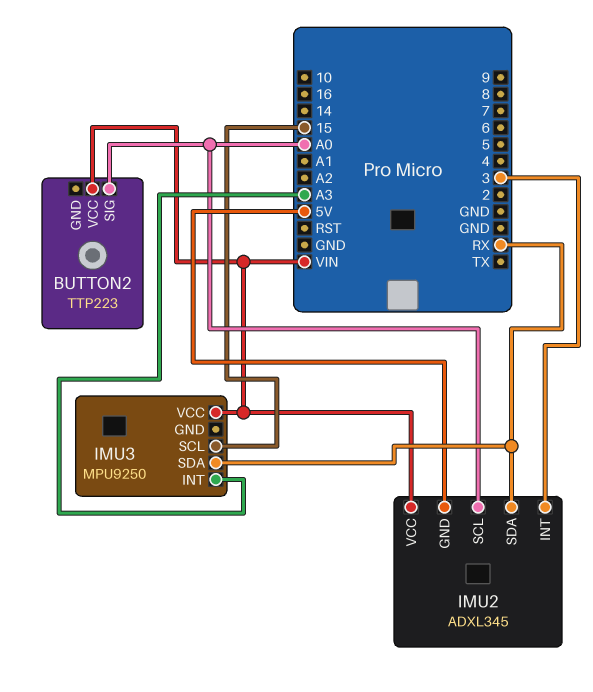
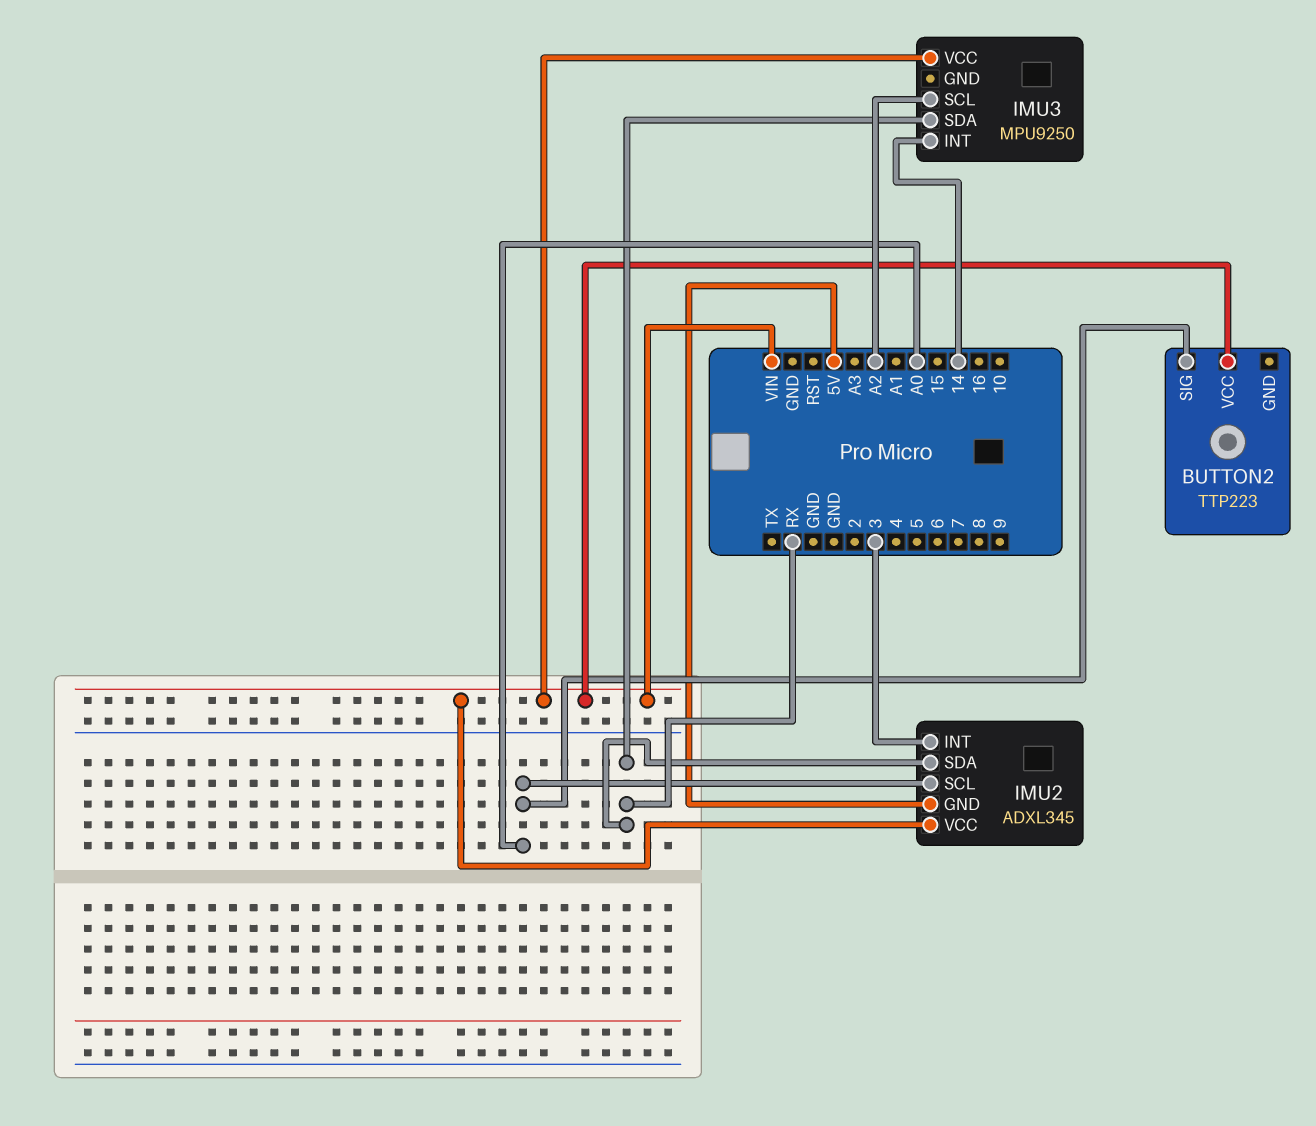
IMU3 pin INT: A3 -> 14
IMU3 pin SCL: 15 -> A2

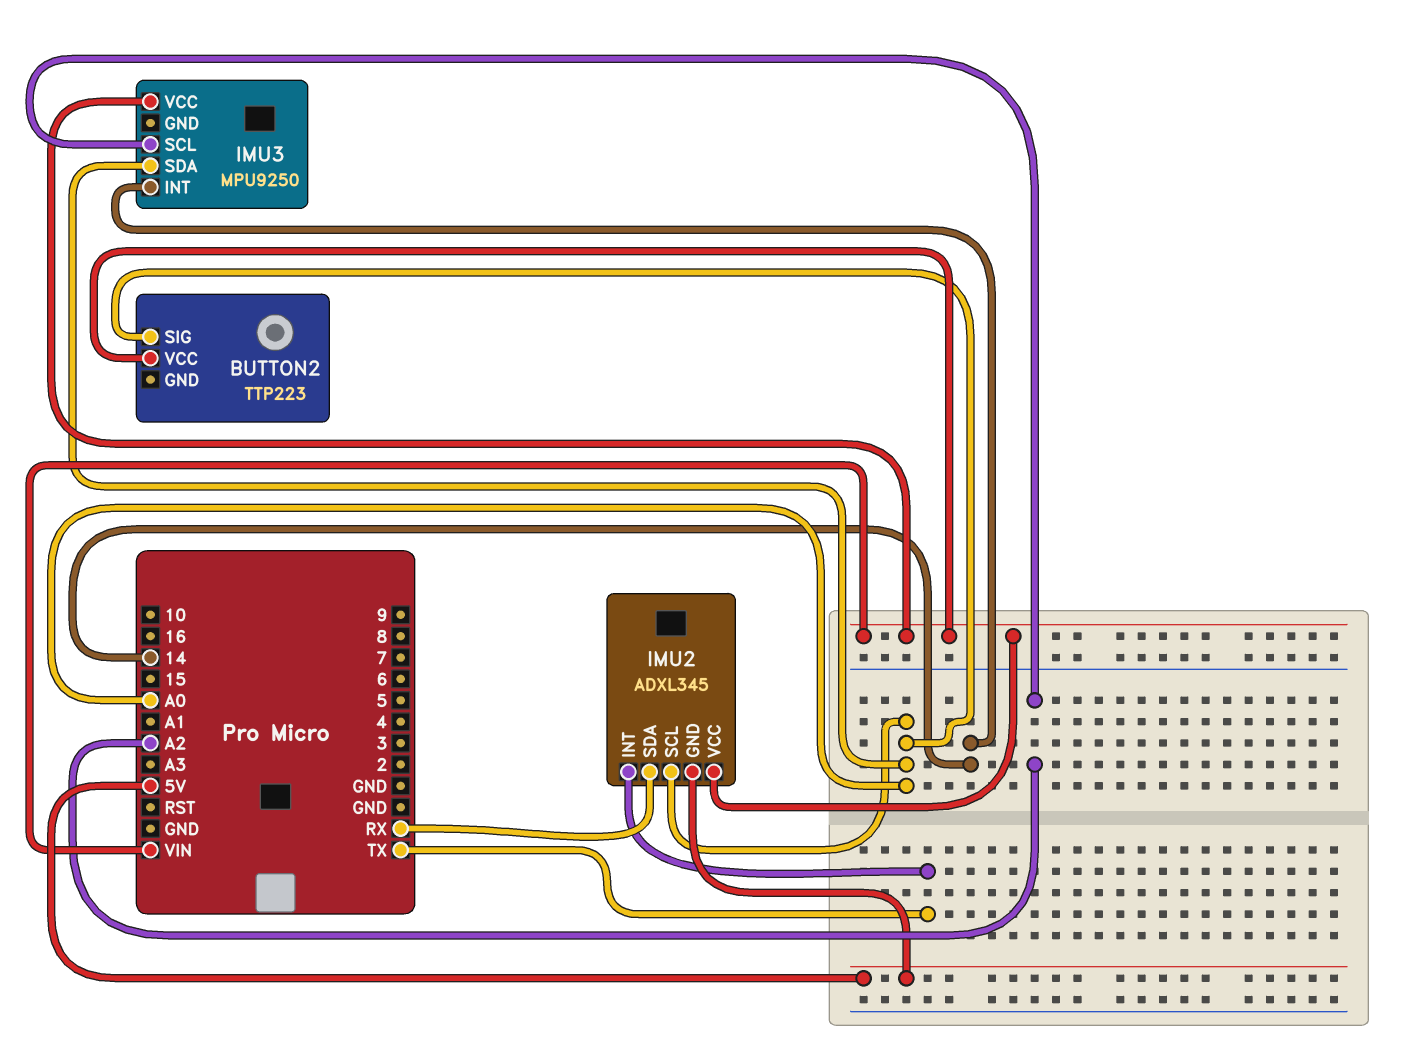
IMU2 pin INT: 3 -> TX
IMU3 pin SDA: RX -> A0

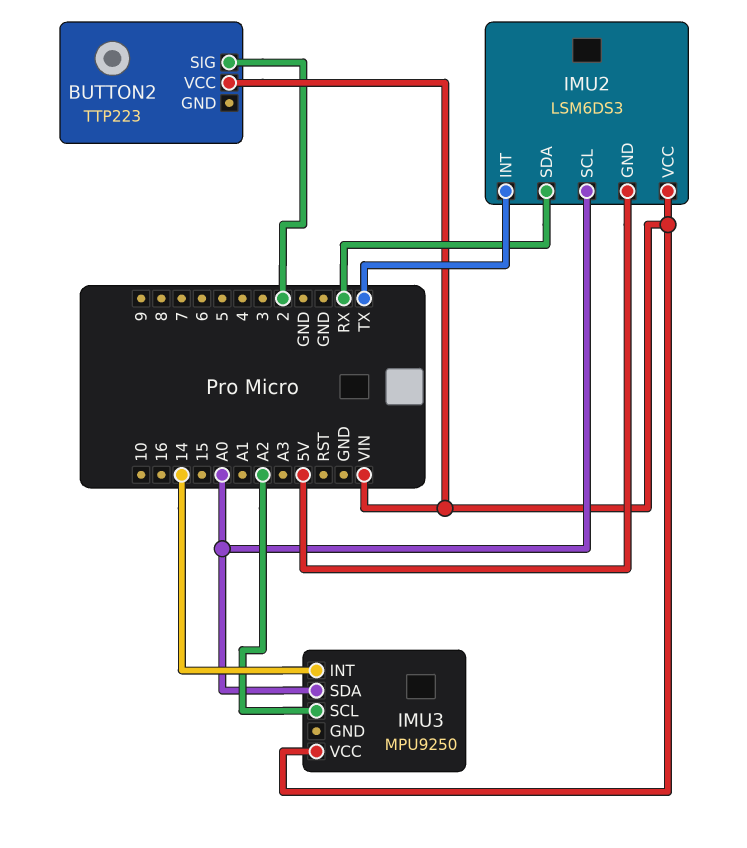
BUTTON2 pin SIG: A0 -> 2
IMU2: ADXL345 -> LSM6DS3

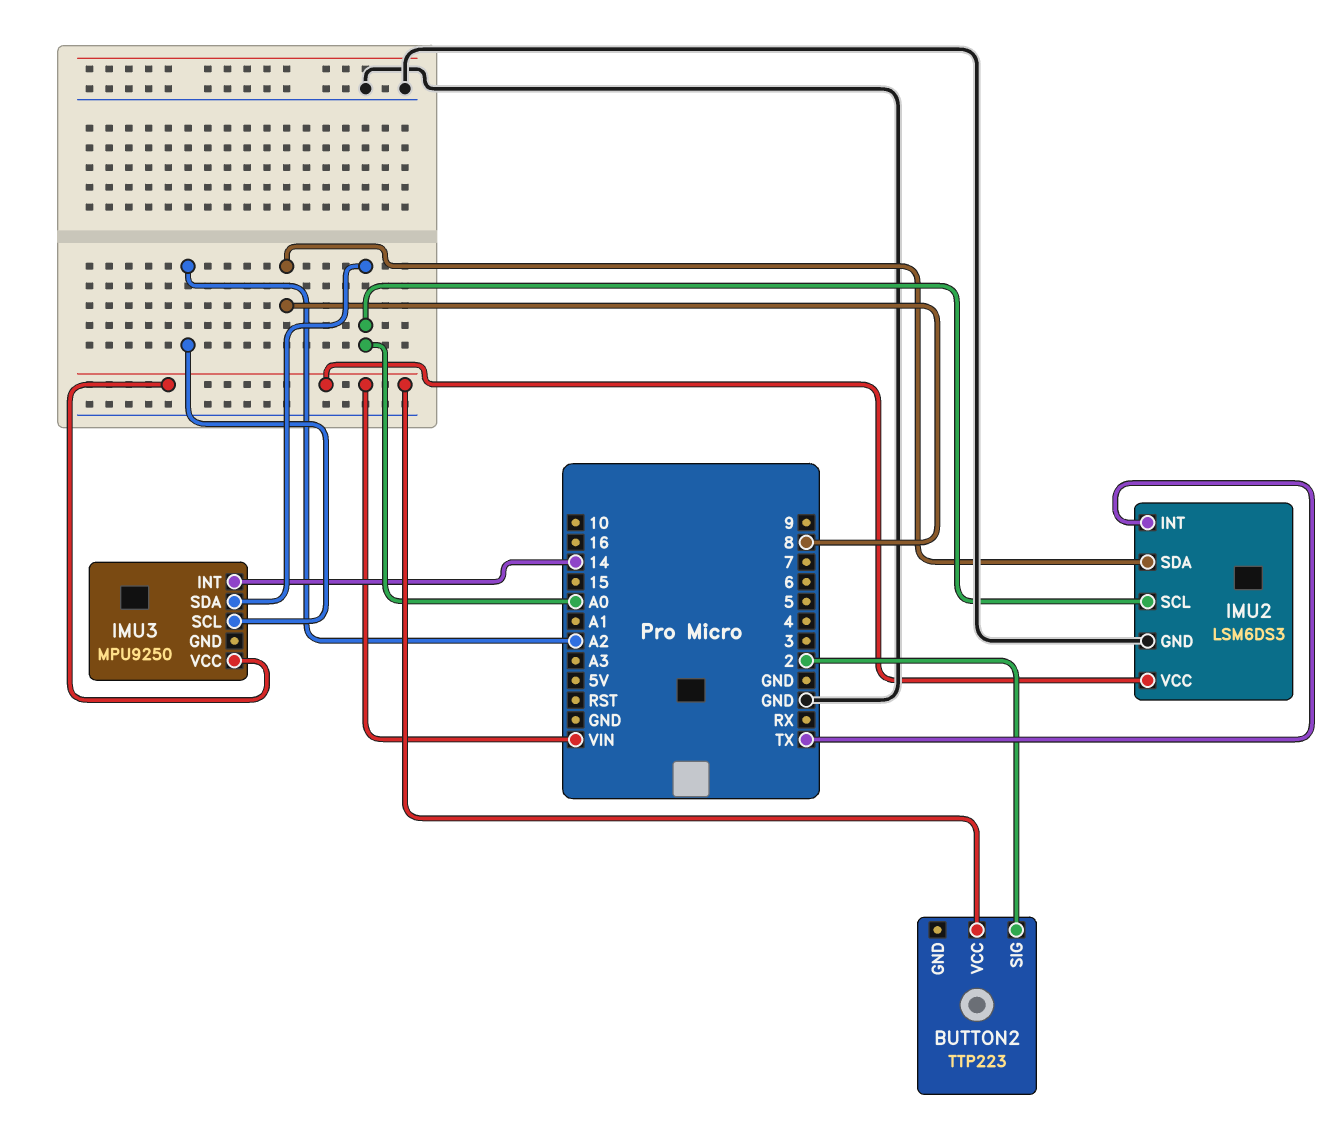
IMU2 pin GND: 5V -> GND
IMU2 pin SDA: RX -> 8

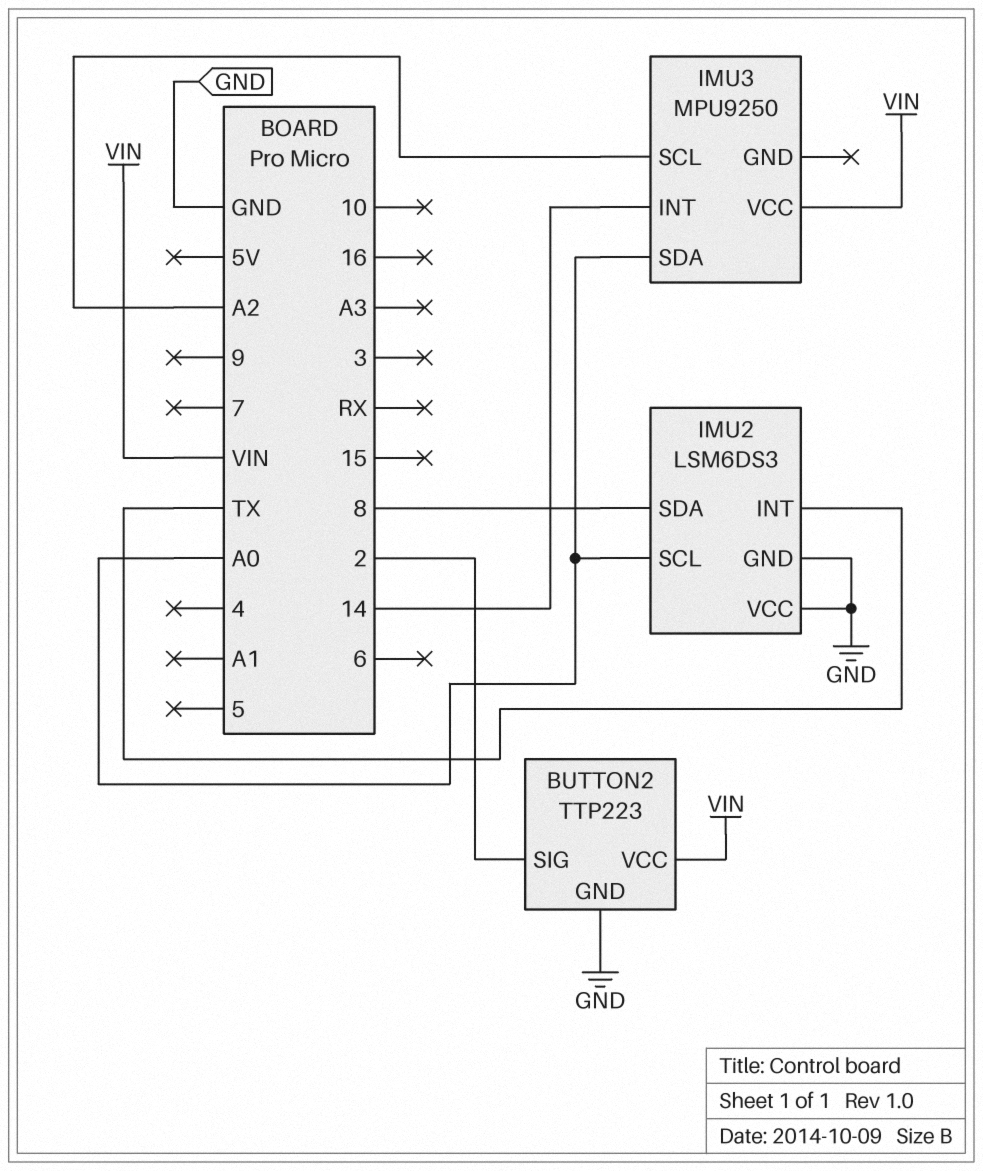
BUTTON2 pin GND: none -> GND
IMU2 pin VCC: VIN -> GND

